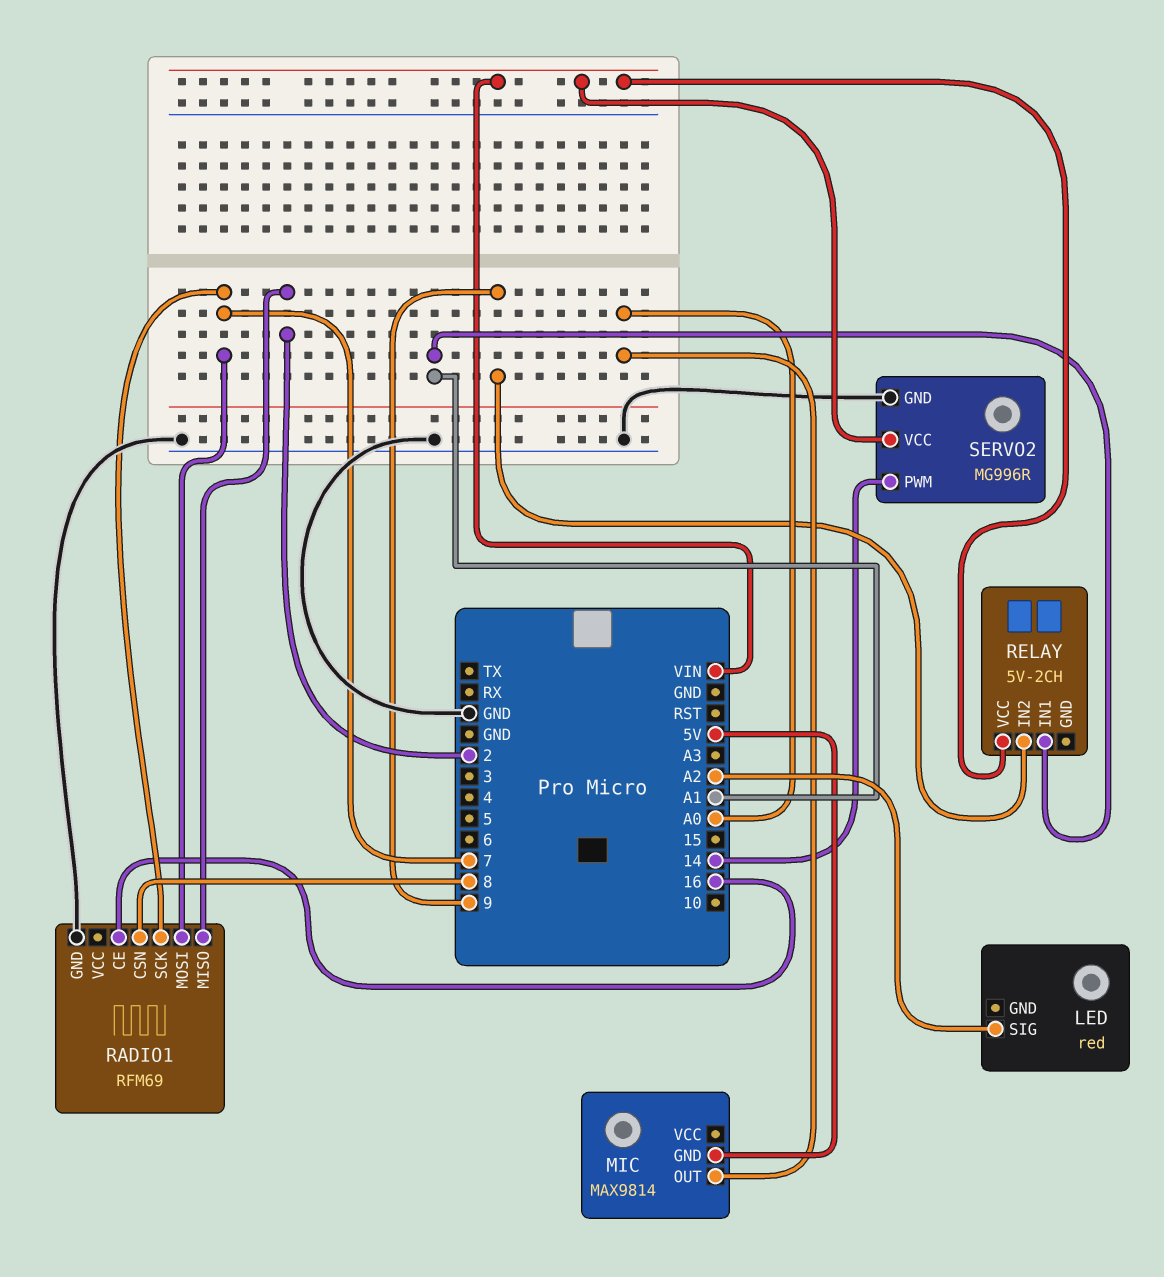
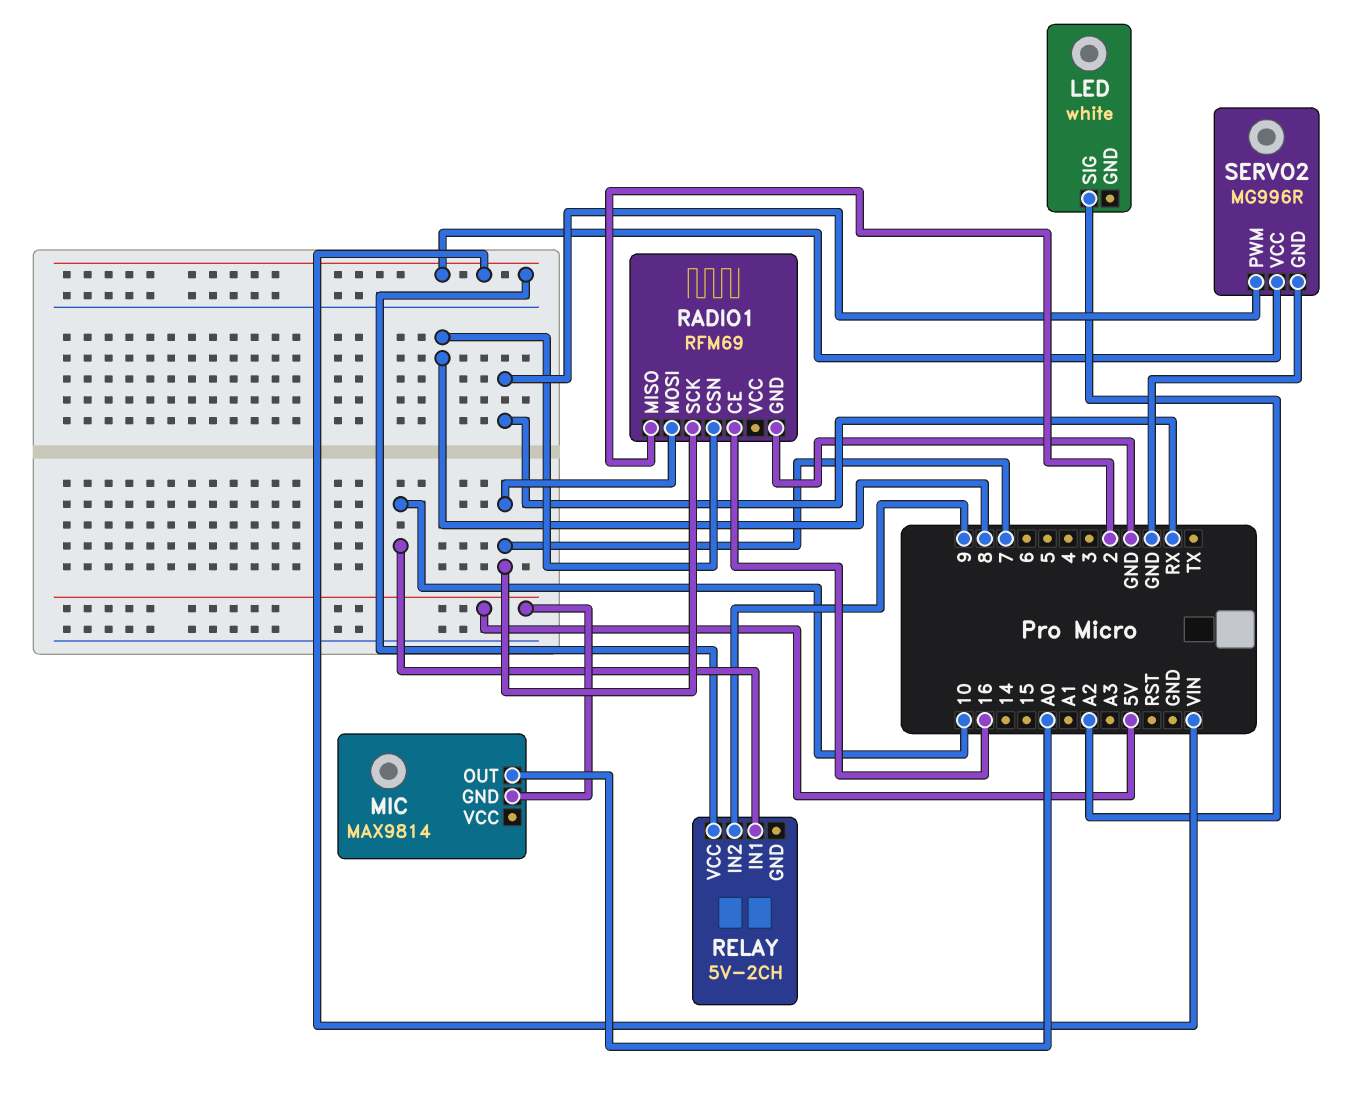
LED: red -> white
RELAY pin IN1: A1 -> 10
SERVO2 pin PWM: 14 -> RX

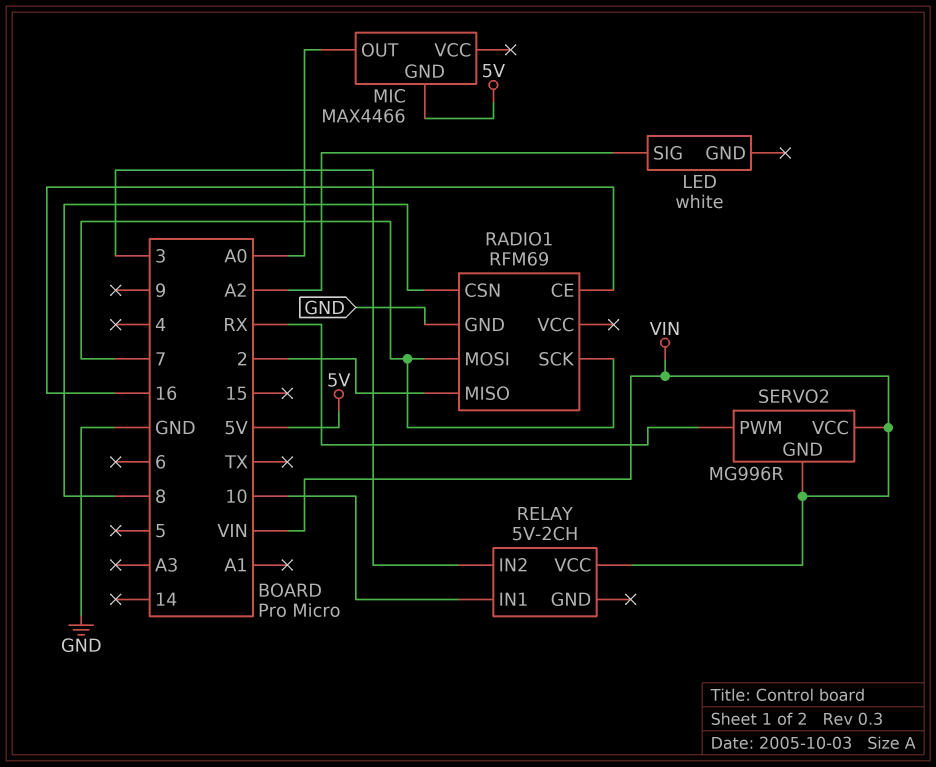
MIC: MAX9814 -> MAX4466
RELAY pin IN2: 9 -> 3
SERVO2 pin GND: GND -> VIN

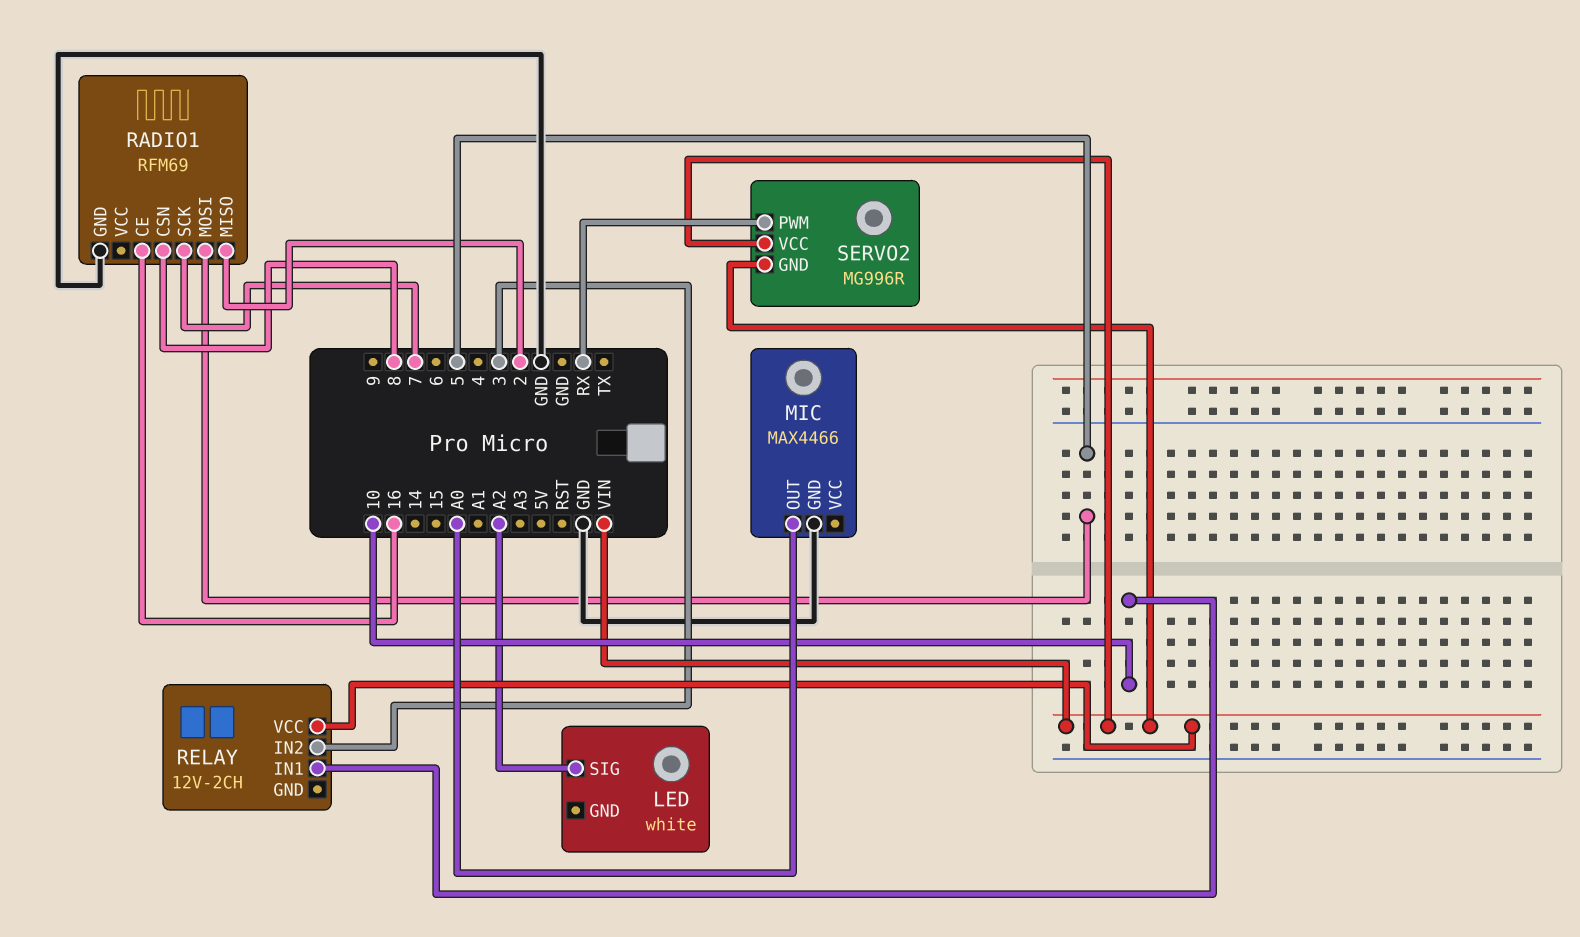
MIC pin GND: 5V -> GND
RADIO1 pin MOSI: 7 -> 5
RELAY: 5V-2CH -> 12V-2CH

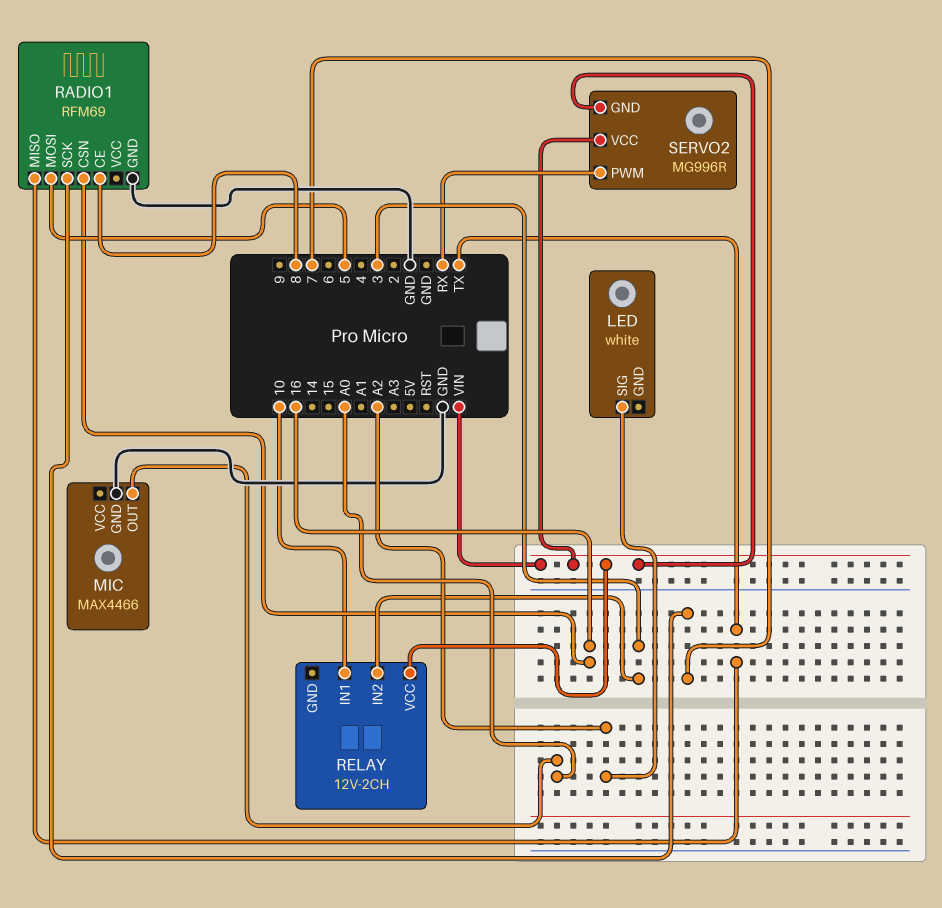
RADIO1 pin CE: 16 -> 8
RADIO1 pin CSN: 8 -> 16
RADIO1 pin MISO: 2 -> TX

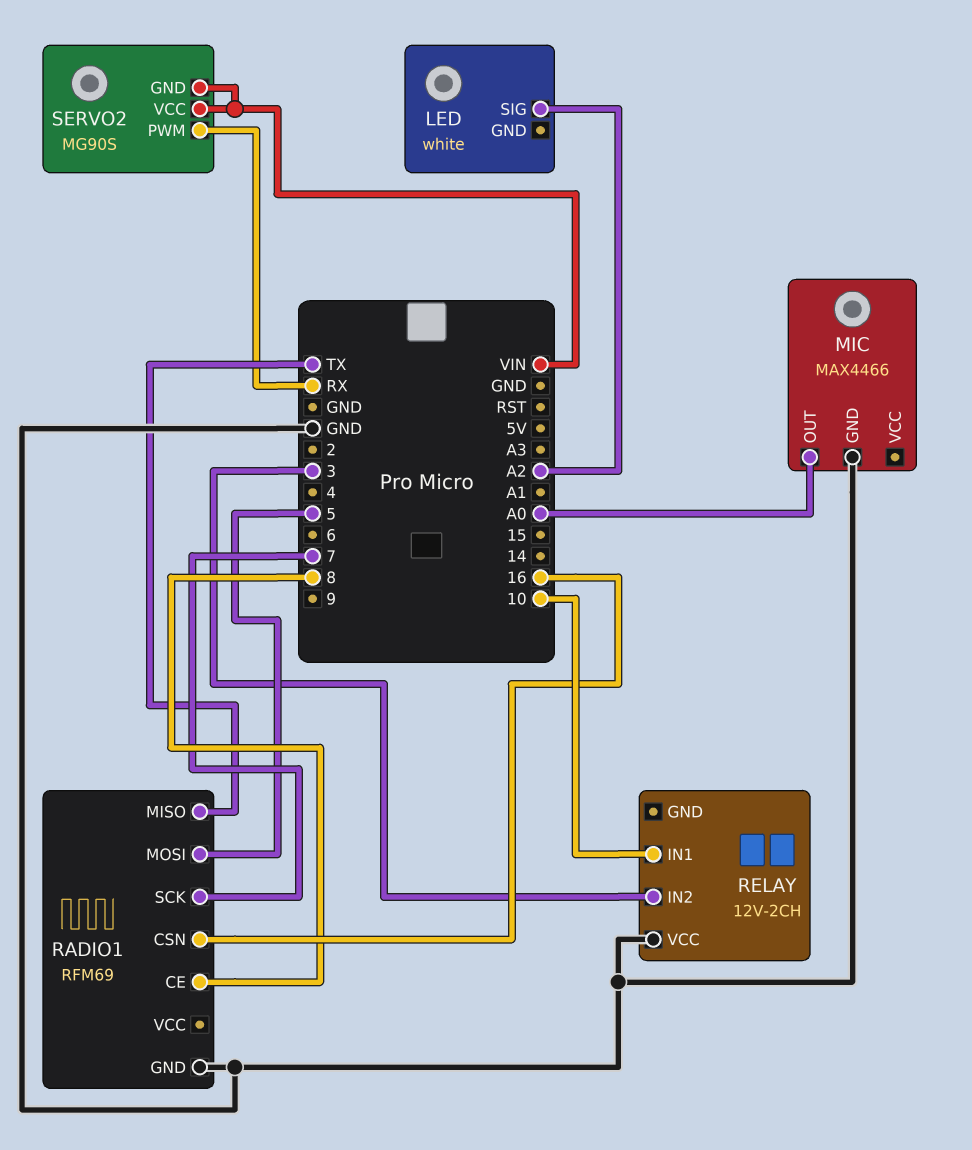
RELAY pin VCC: VIN -> GND
SERVO2: MG996R -> MG90S

